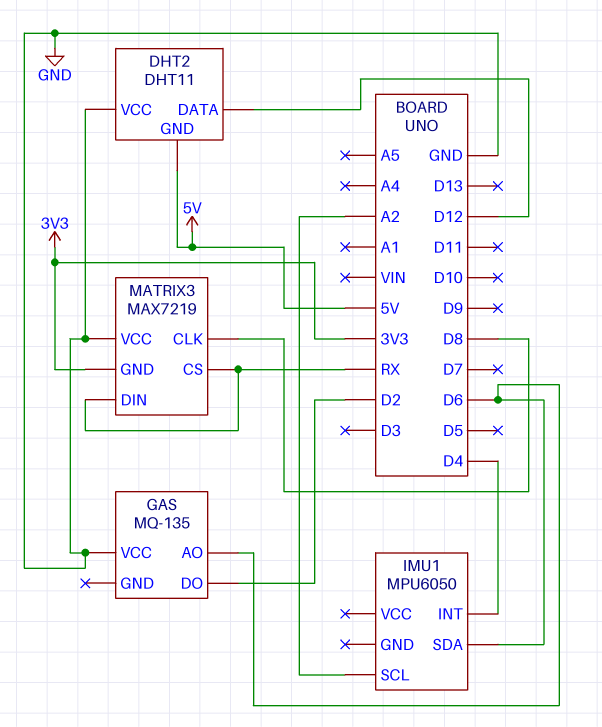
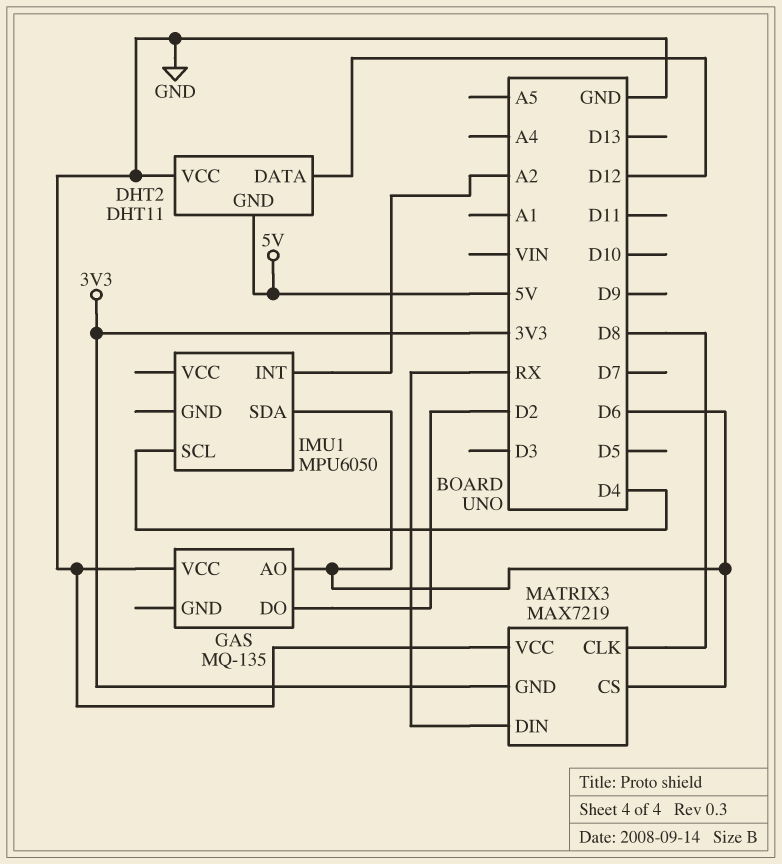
IMU1 pin INT: D4 -> A2
IMU1 pin SCL: A2 -> D4
MATRIX3 pin CS: RX -> D6

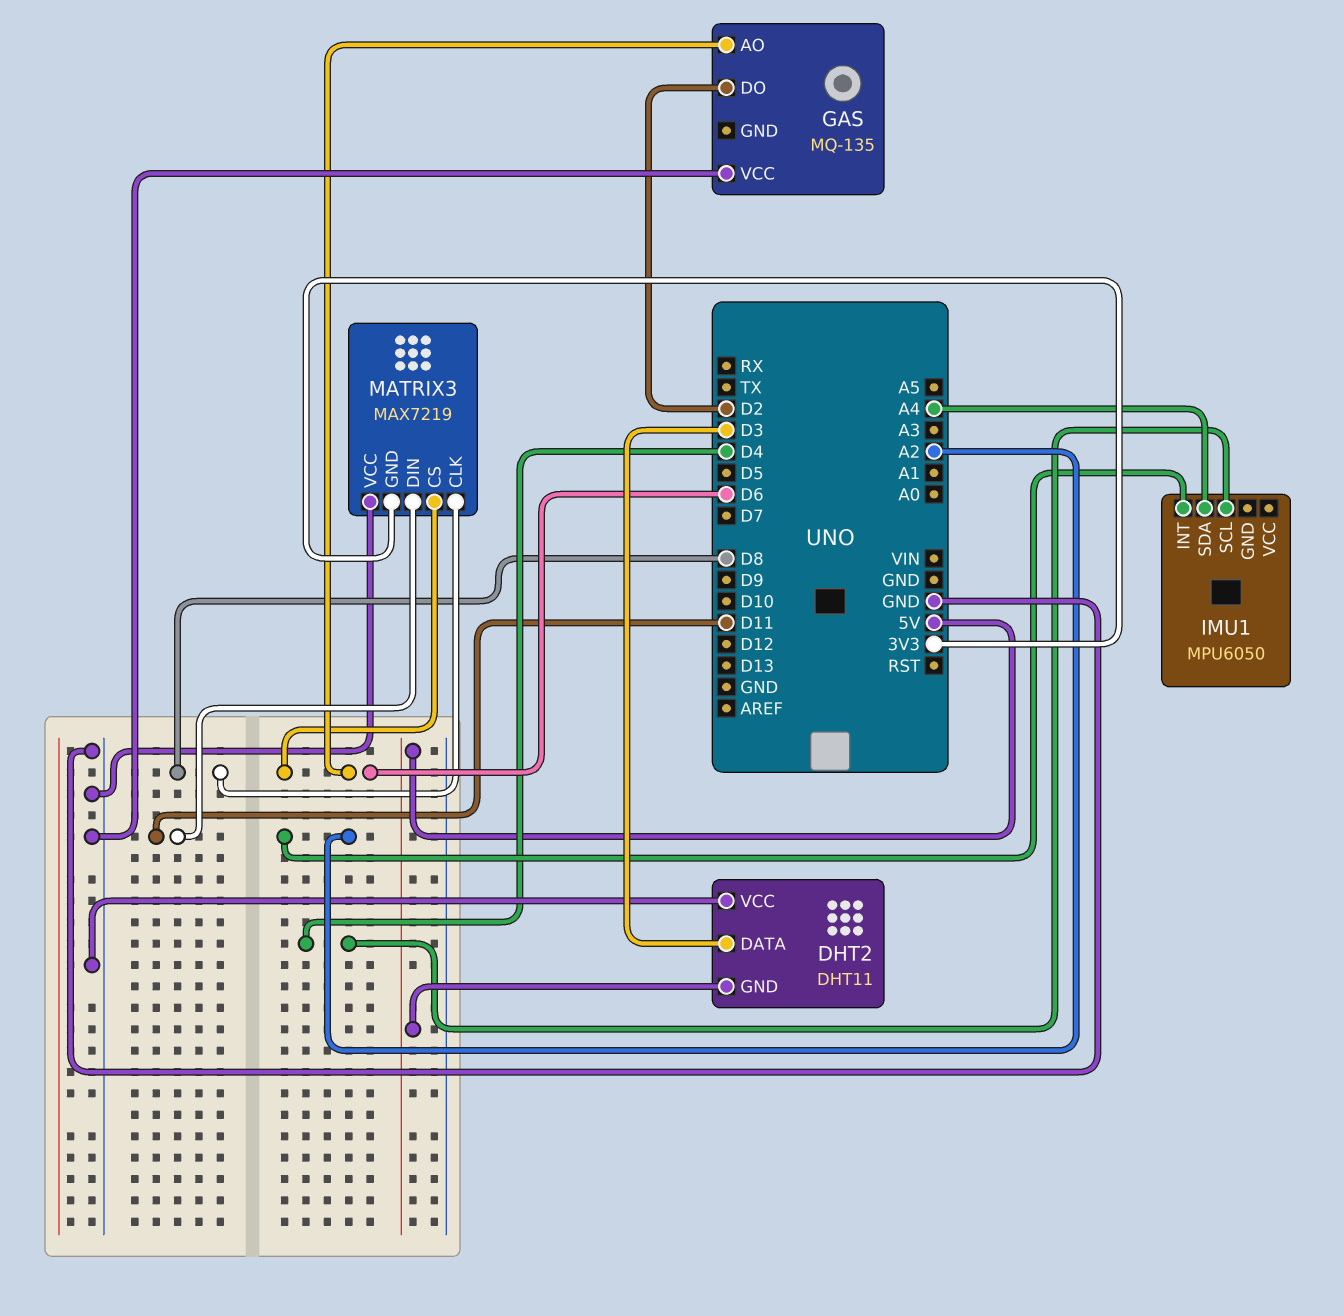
DHT2 pin DATA: D12 -> D3
IMU1 pin SDA: D6 -> A4
MATRIX3 pin DIN: RX -> D11

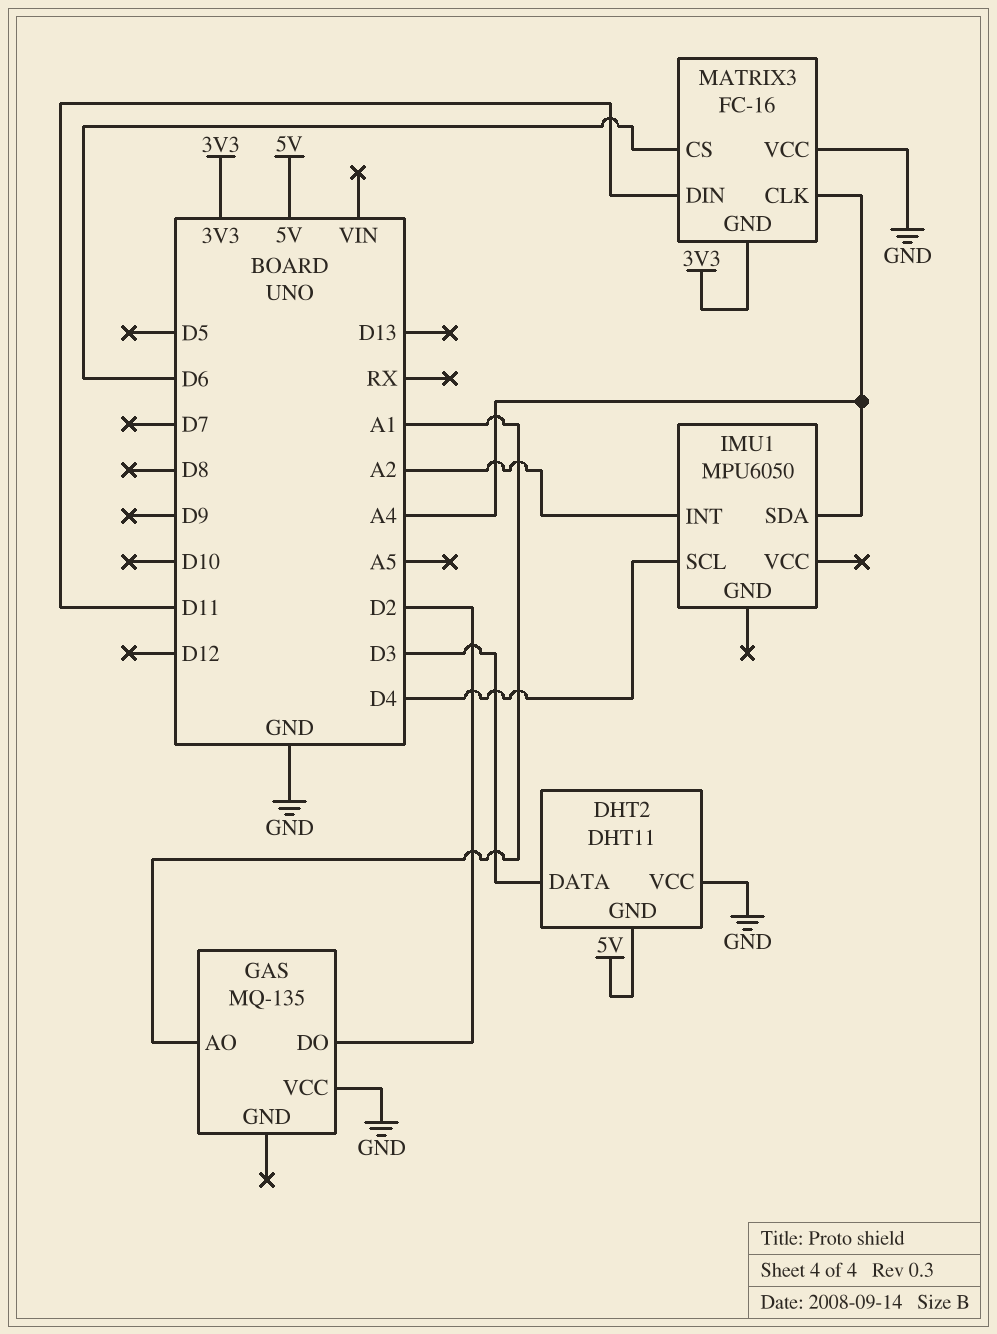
GAS pin AO: D6 -> A1
MATRIX3: MAX7219 -> FC-16
MATRIX3 pin CLK: D8 -> A4

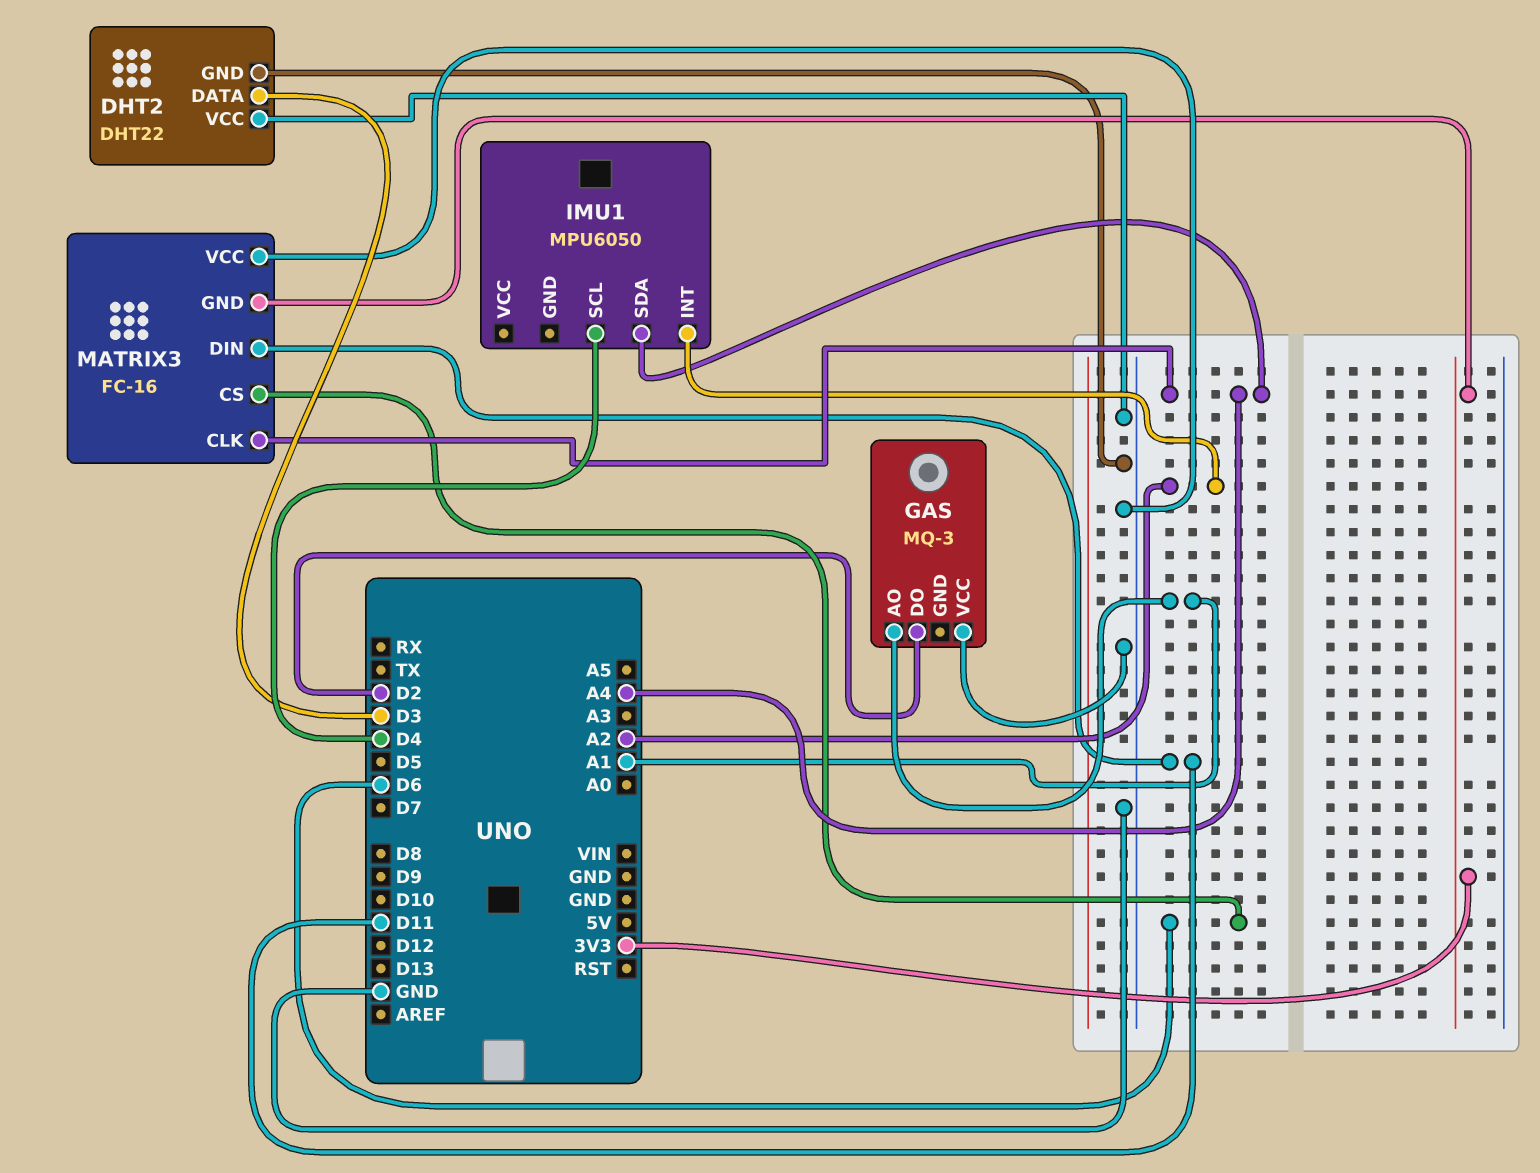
DHT2: DHT11 -> DHT22
DHT2 pin GND: 5V -> GND
GAS: MQ-135 -> MQ-3

